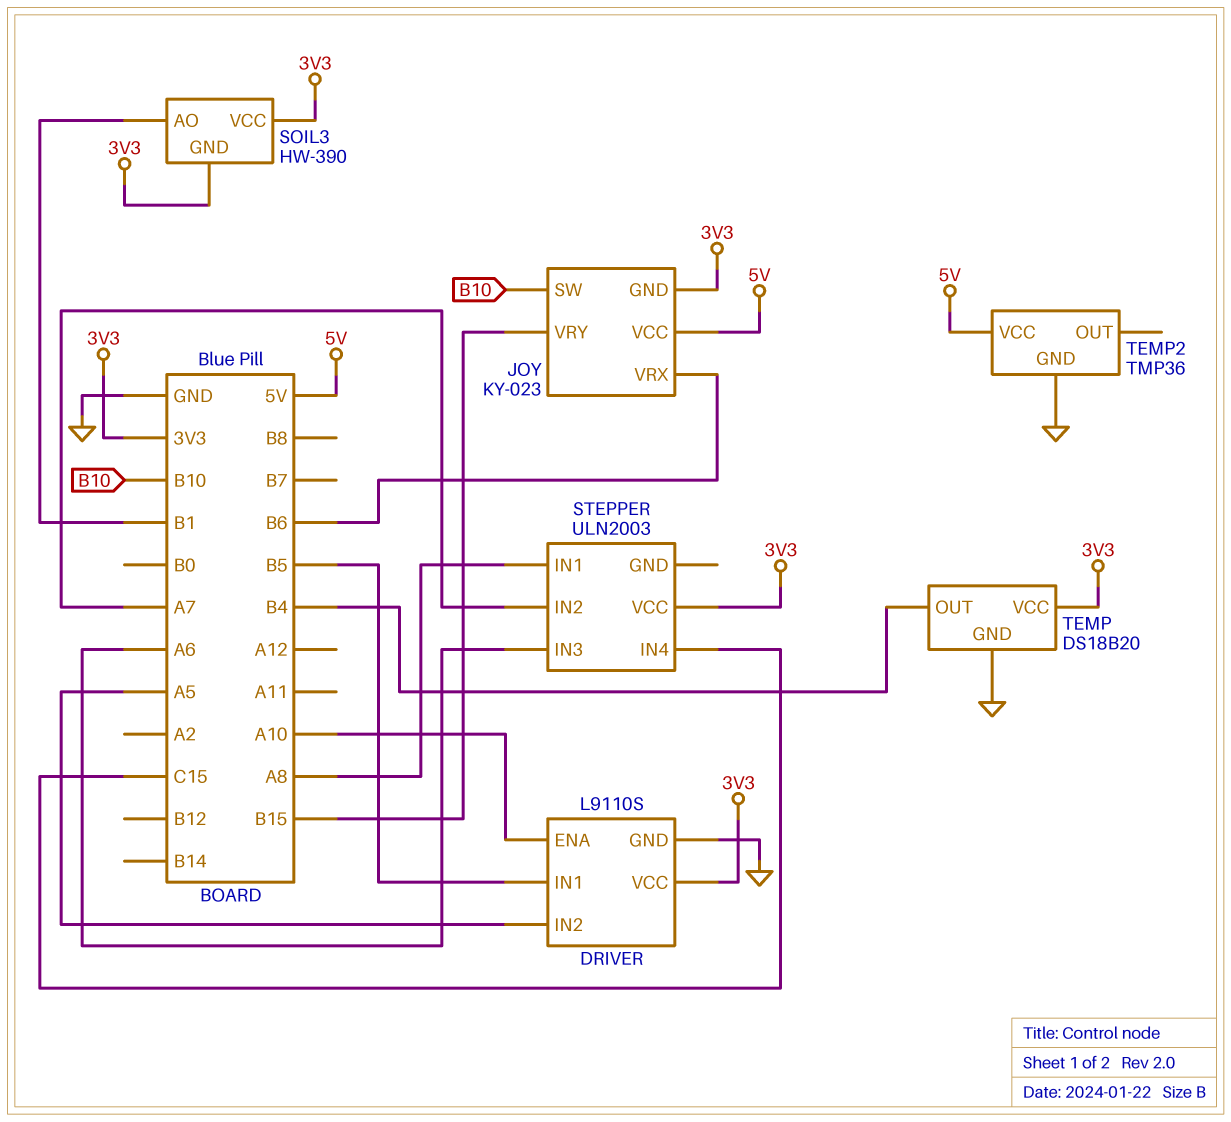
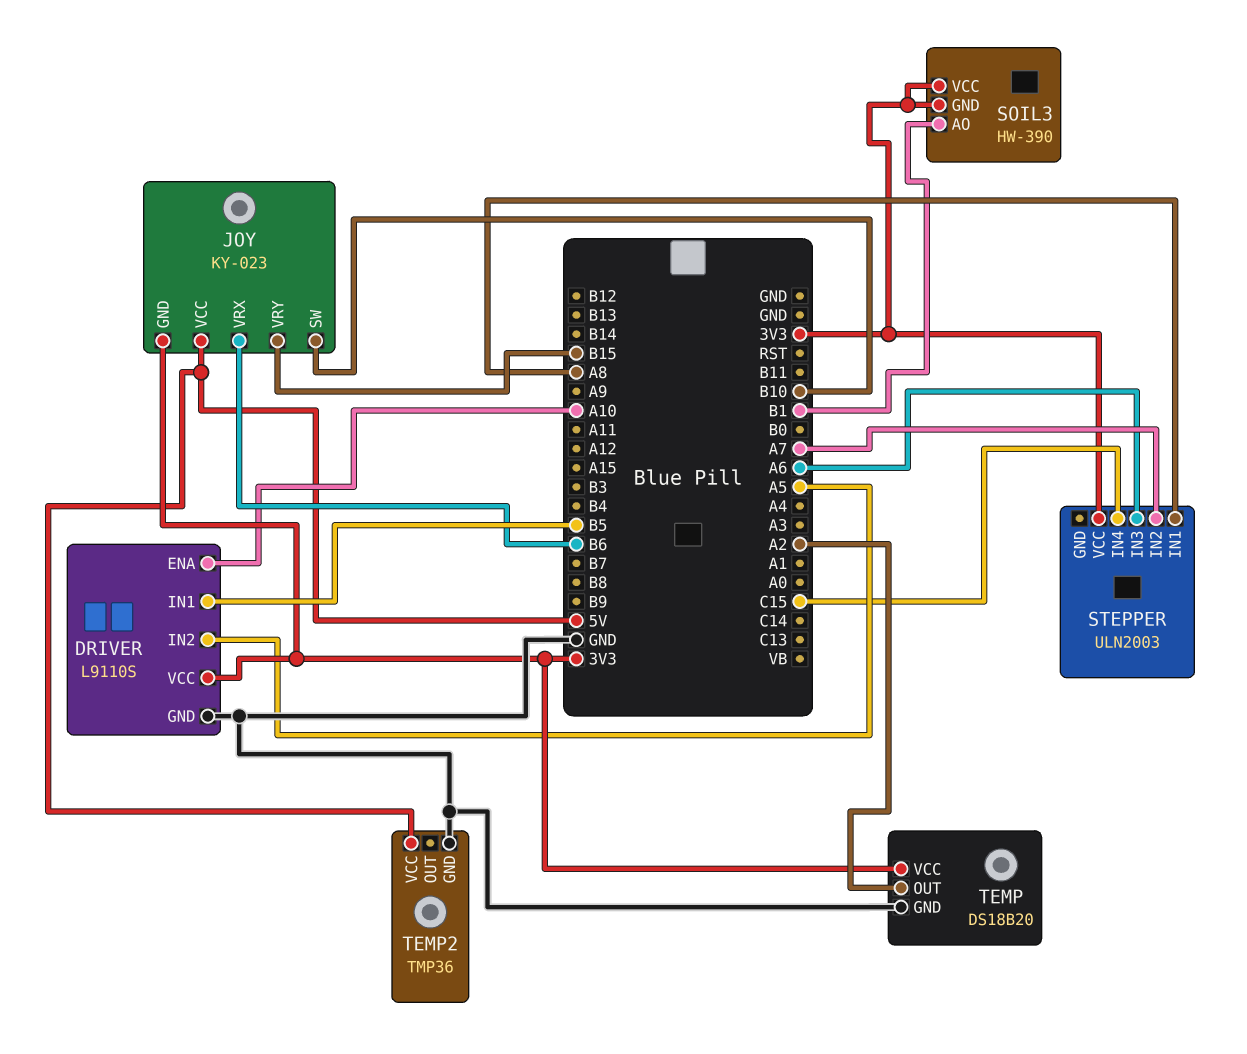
TEMP pin OUT: B4 -> A2

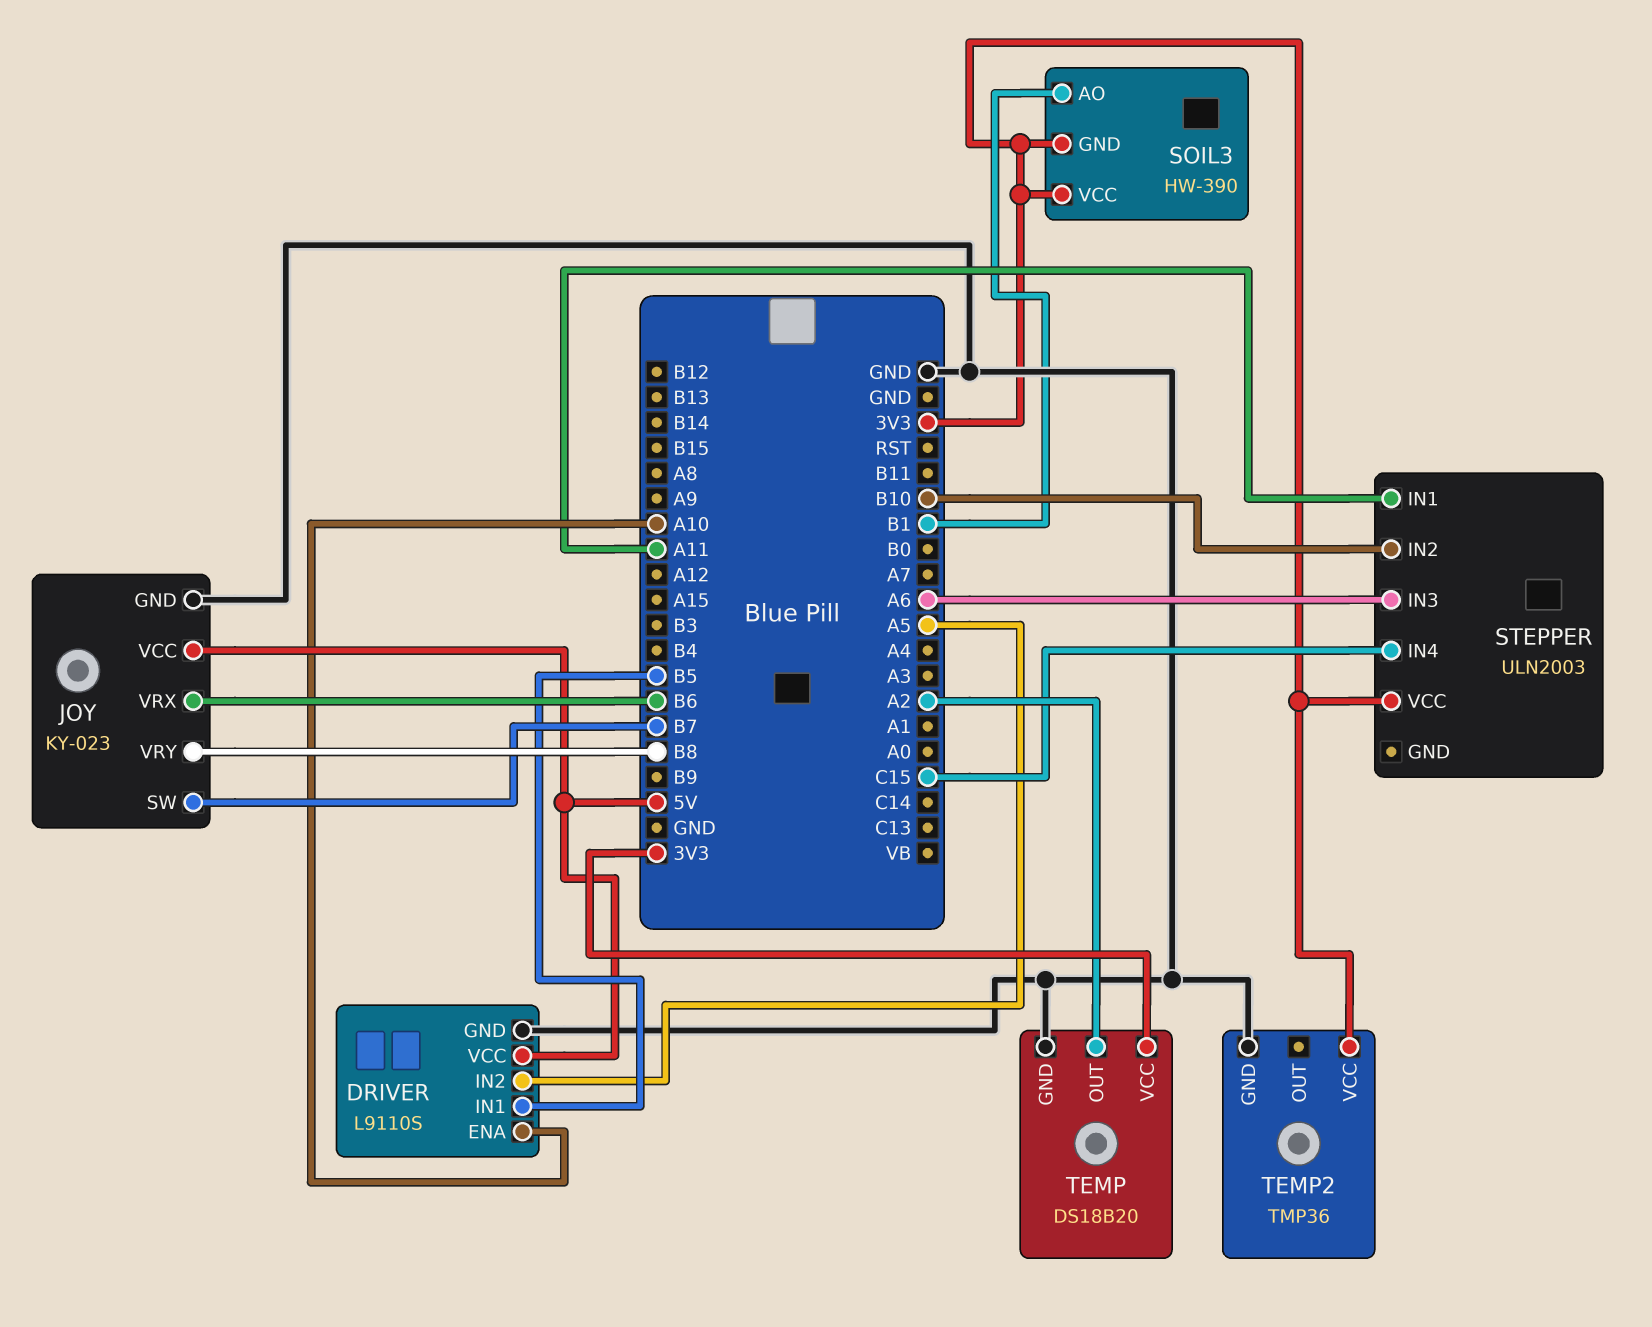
DRIVER pin VCC: 3V3 -> 5V
JOY pin GND: 3V3 -> GND
JOY pin SW: B10 -> B7
JOY pin VRY: B15 -> B8
STEPPER pin IN1: A8 -> A11
STEPPER pin IN2: A7 -> B10
TEMP2 pin VCC: 5V -> 3V3

